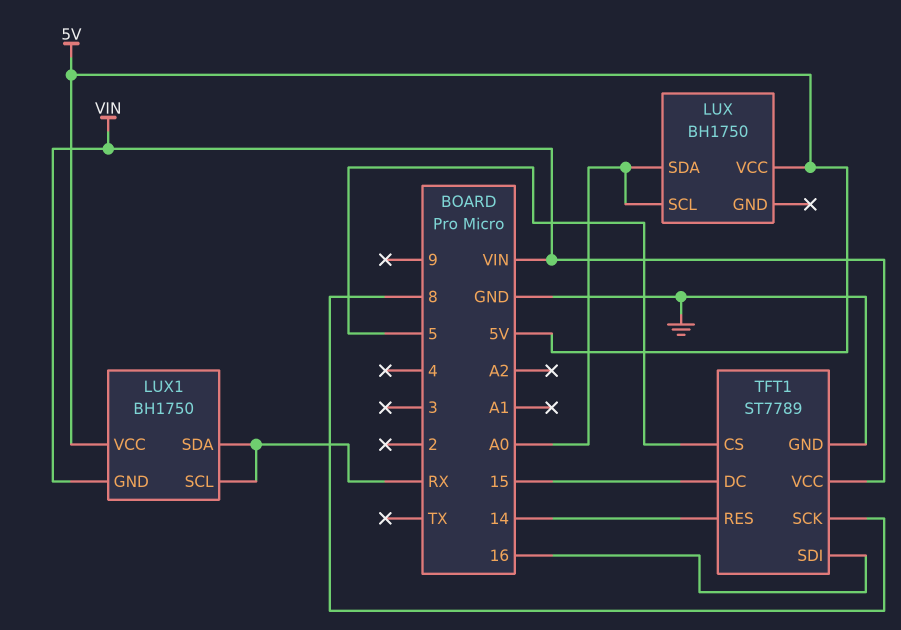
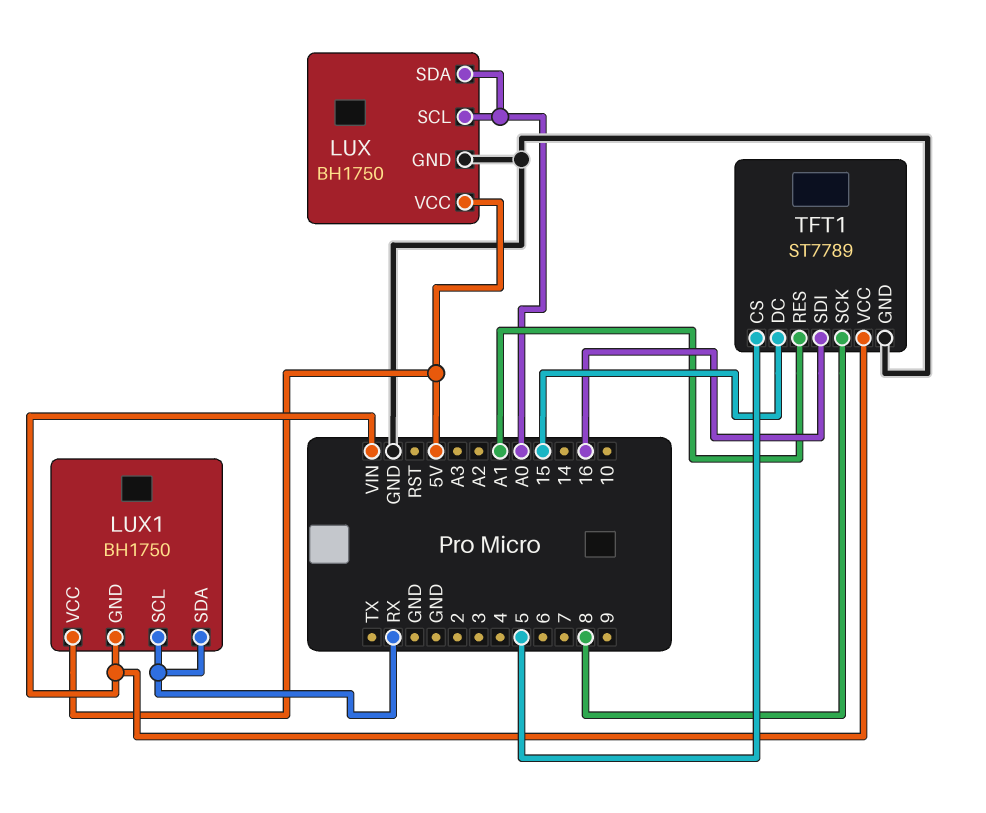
LUX pin GND: none -> GND
TFT1 pin RES: 14 -> A1

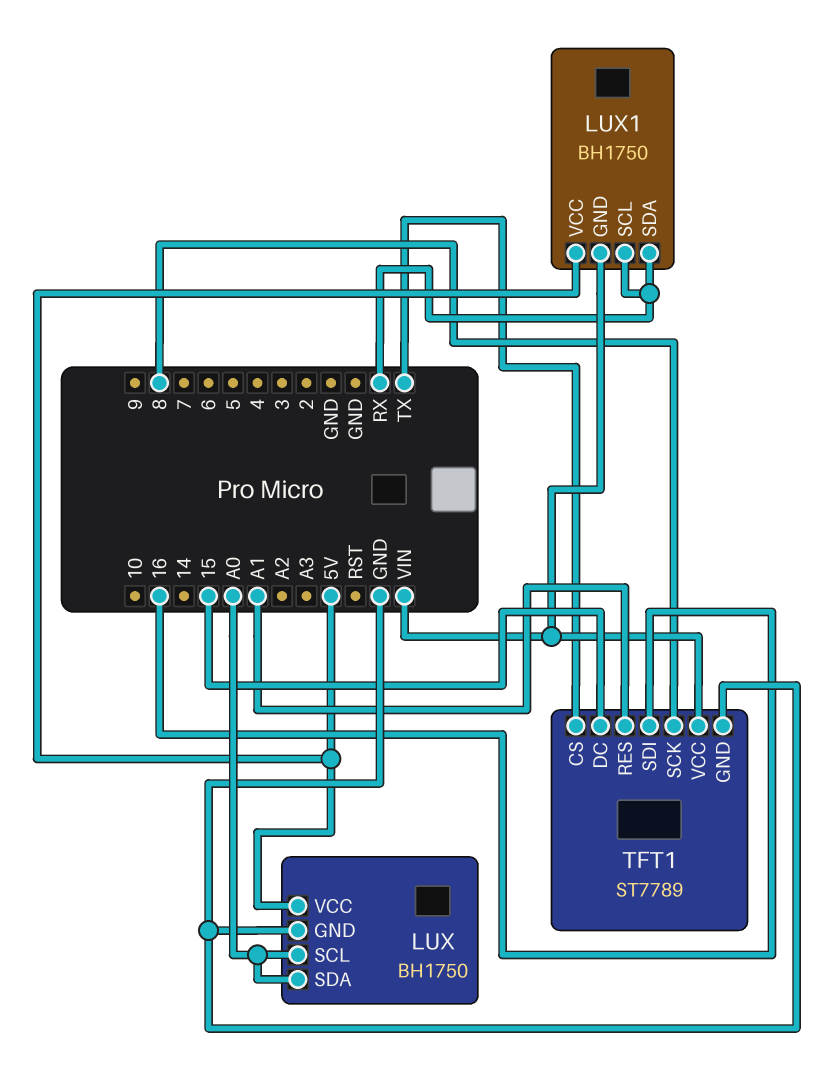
TFT1 pin CS: 5 -> TX

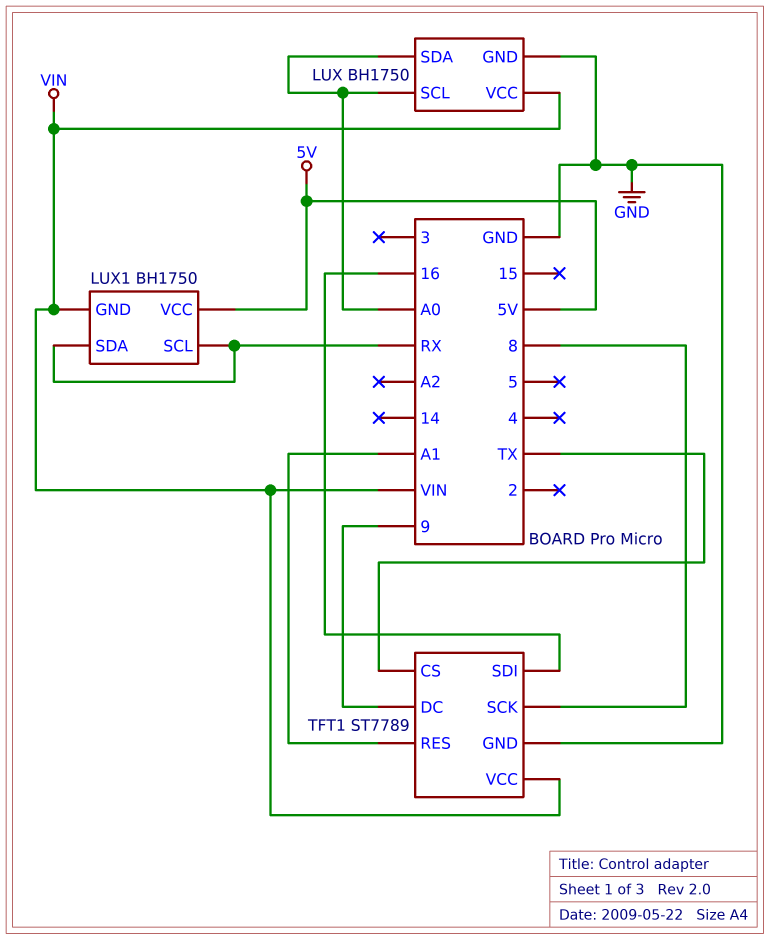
LUX pin VCC: 5V -> VIN
TFT1 pin DC: 15 -> 9

